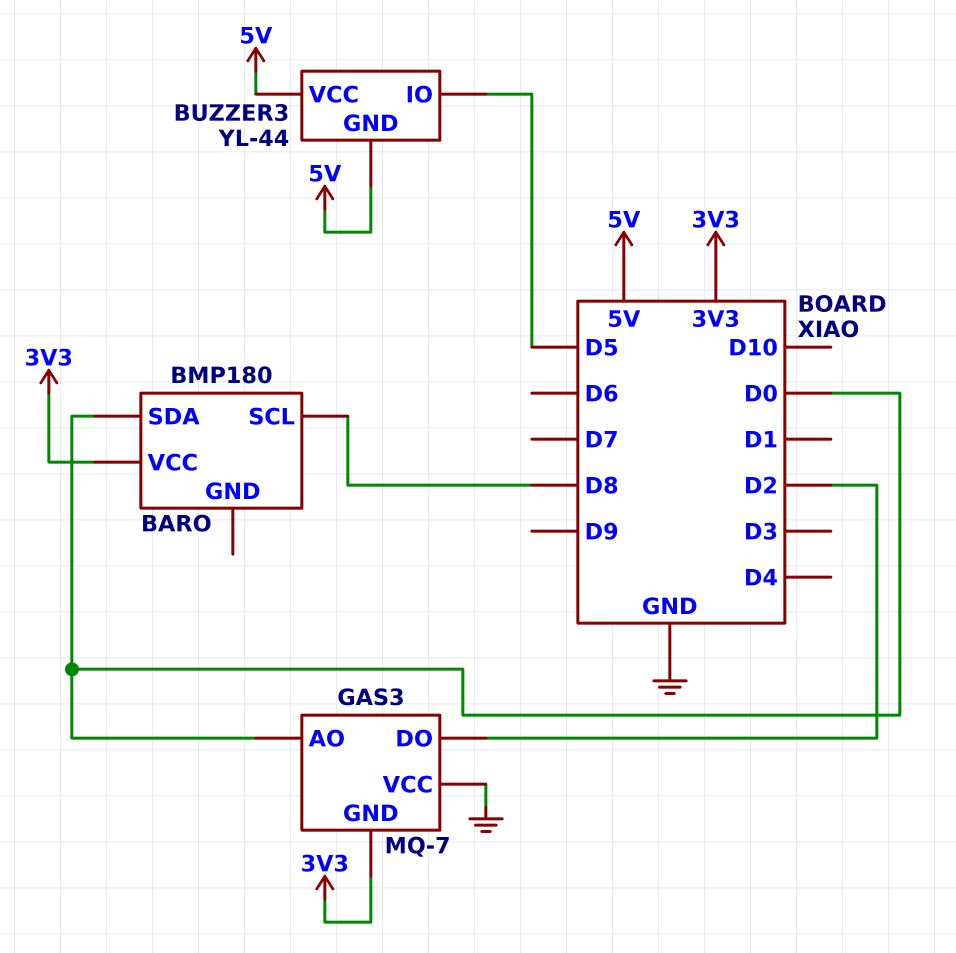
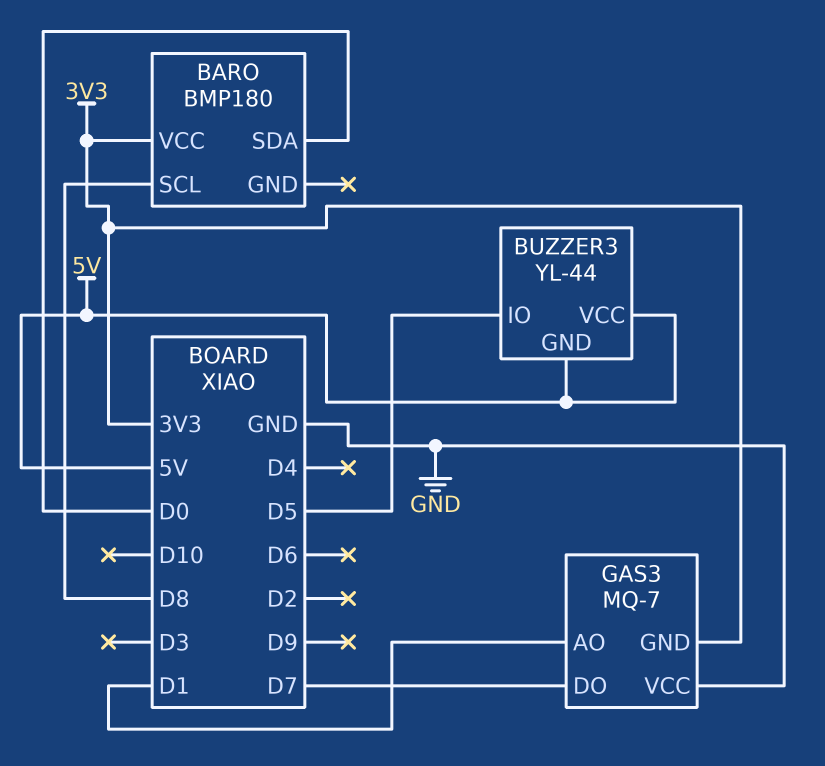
GAS3 pin AO: D0 -> D1
GAS3 pin DO: D2 -> D7

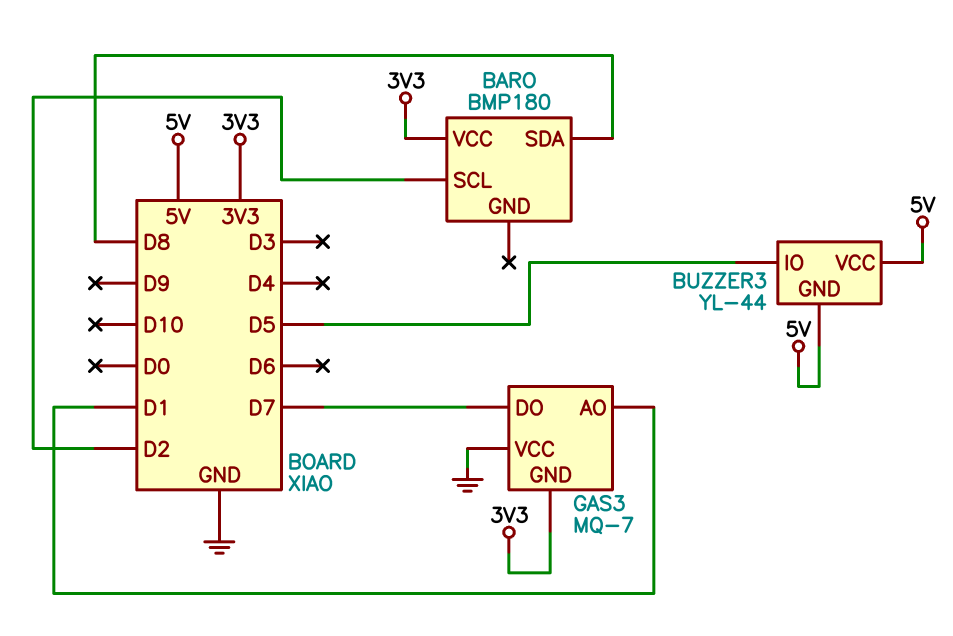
BARO pin SCL: D8 -> D2
BARO pin SDA: D0 -> D8

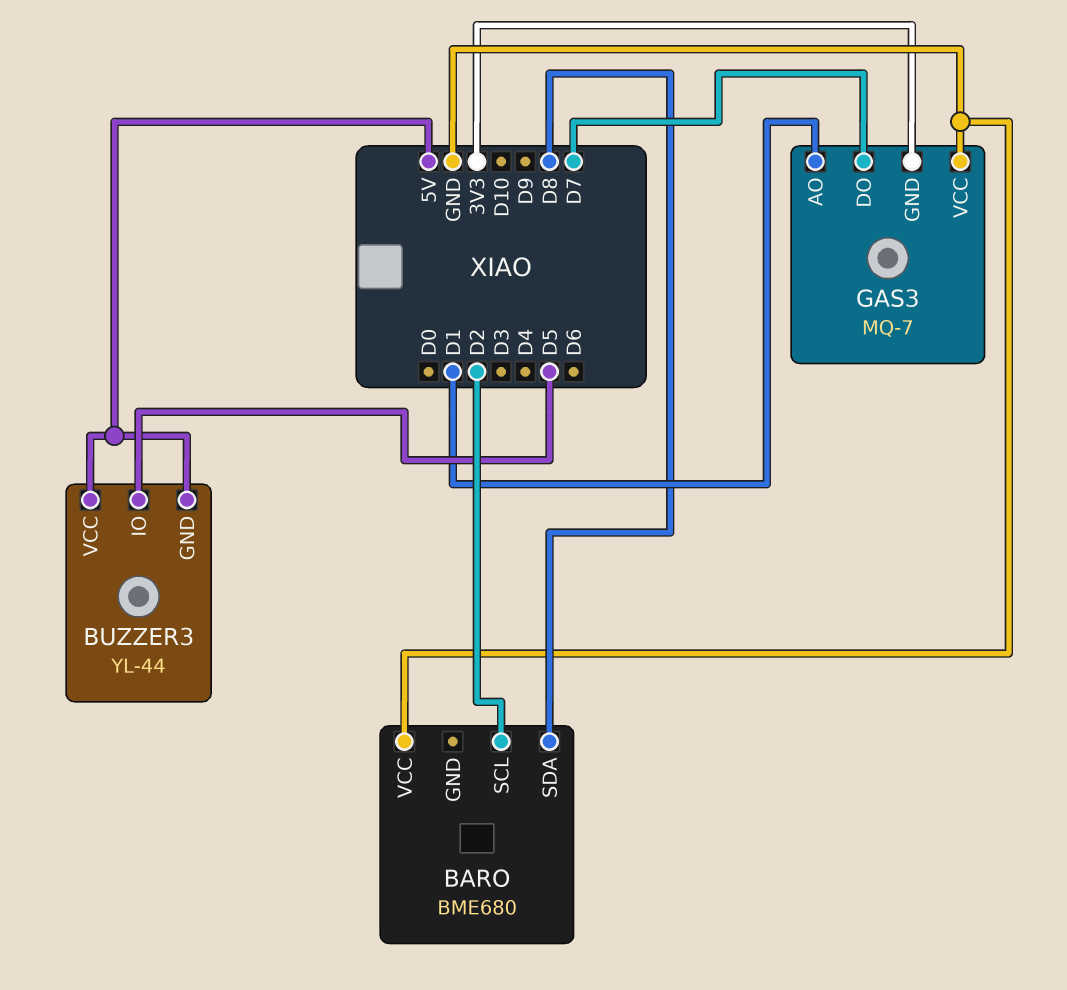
BARO: BMP180 -> BME680
BARO pin VCC: 3V3 -> GND

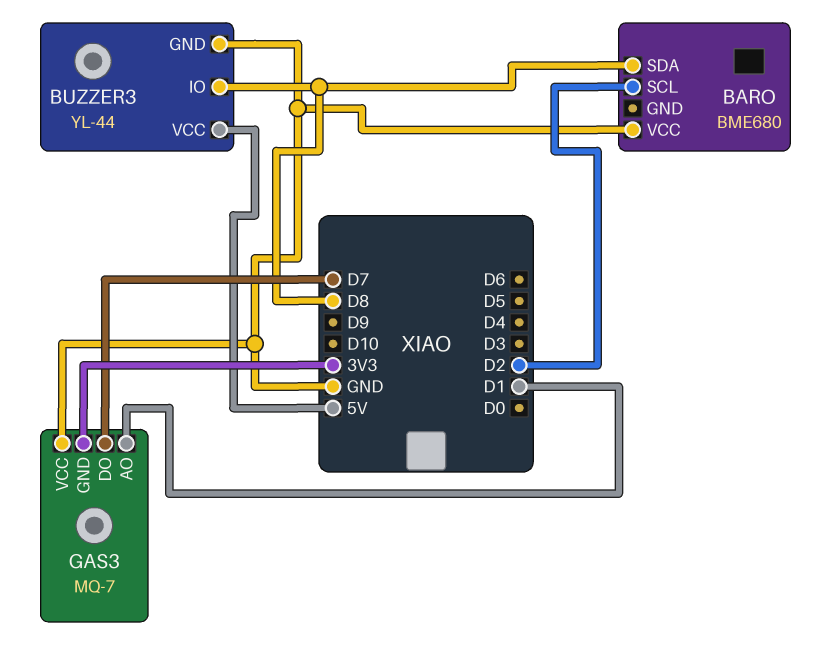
BUZZER3 pin GND: 5V -> GND
BUZZER3 pin IO: D5 -> D8

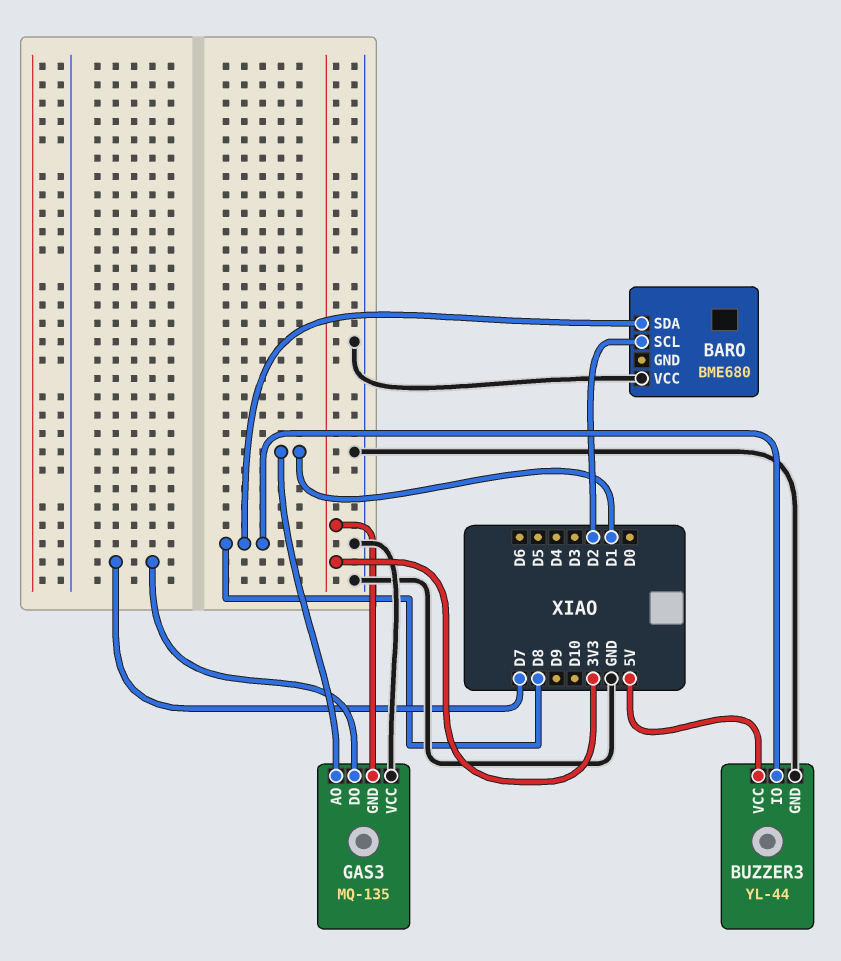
GAS3: MQ-7 -> MQ-135

